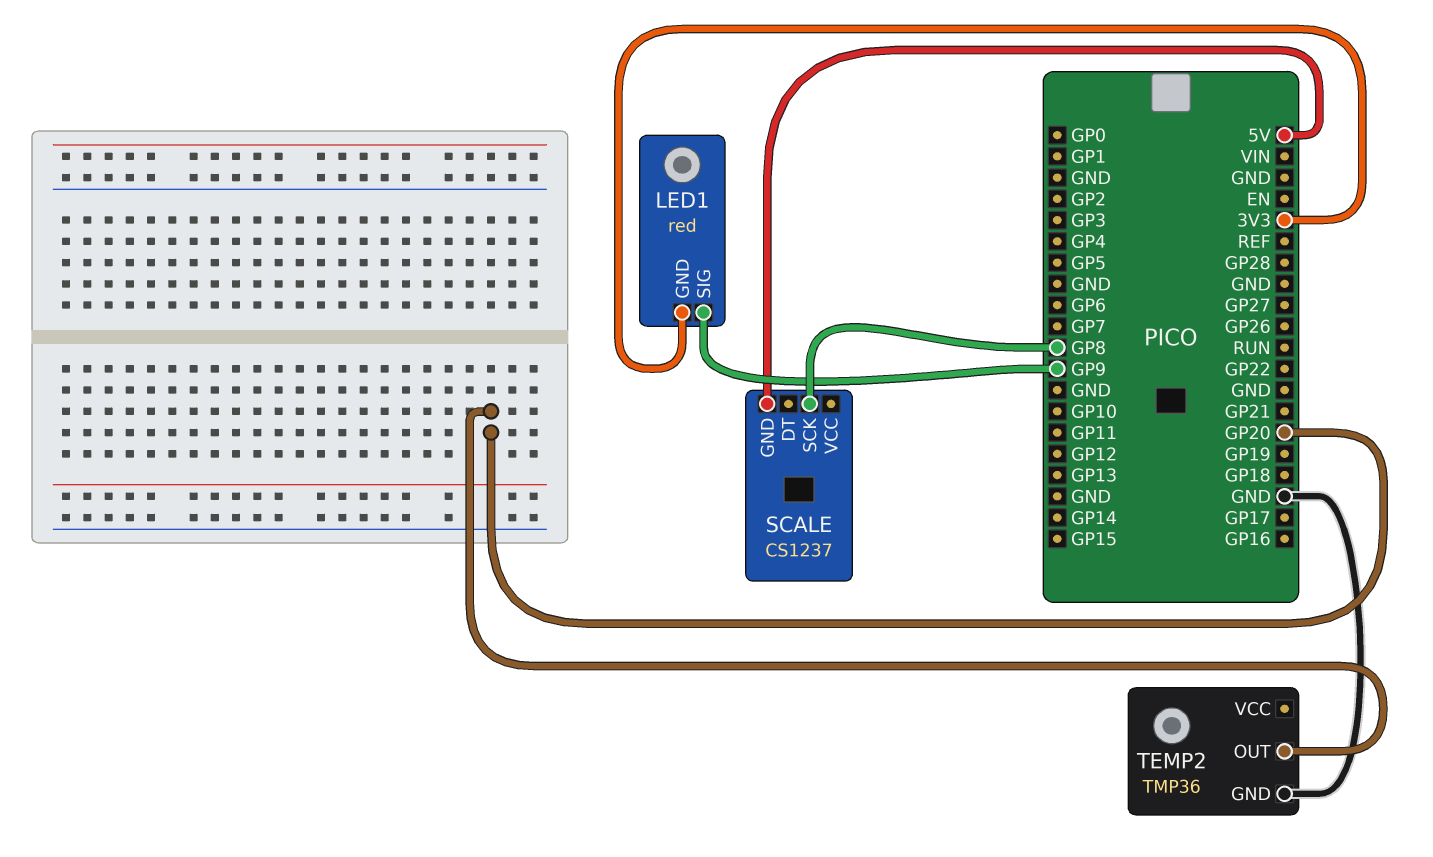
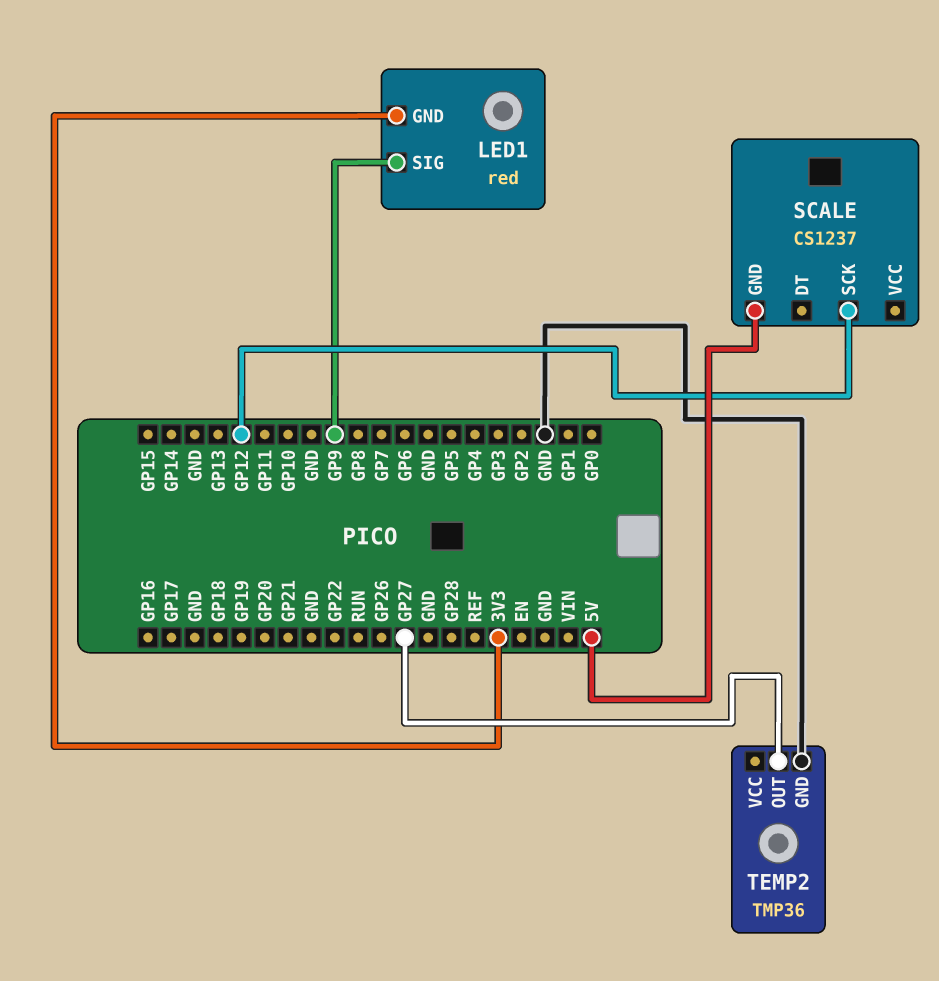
SCALE pin SCK: GP8 -> GP12
TEMP2 pin OUT: GP20 -> GP27

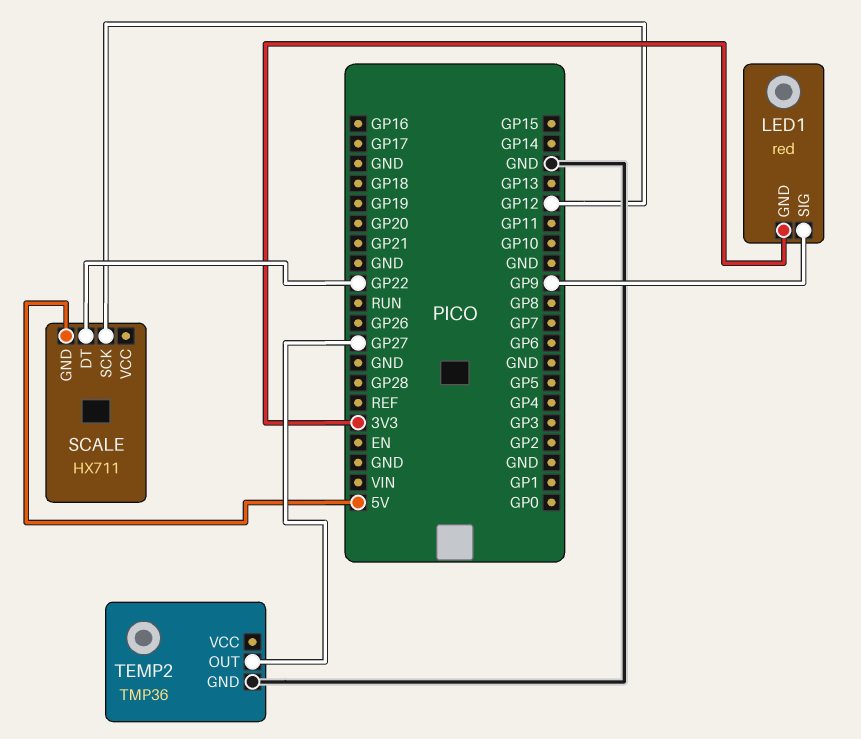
SCALE: CS1237 -> HX711
SCALE pin DT: none -> GP22

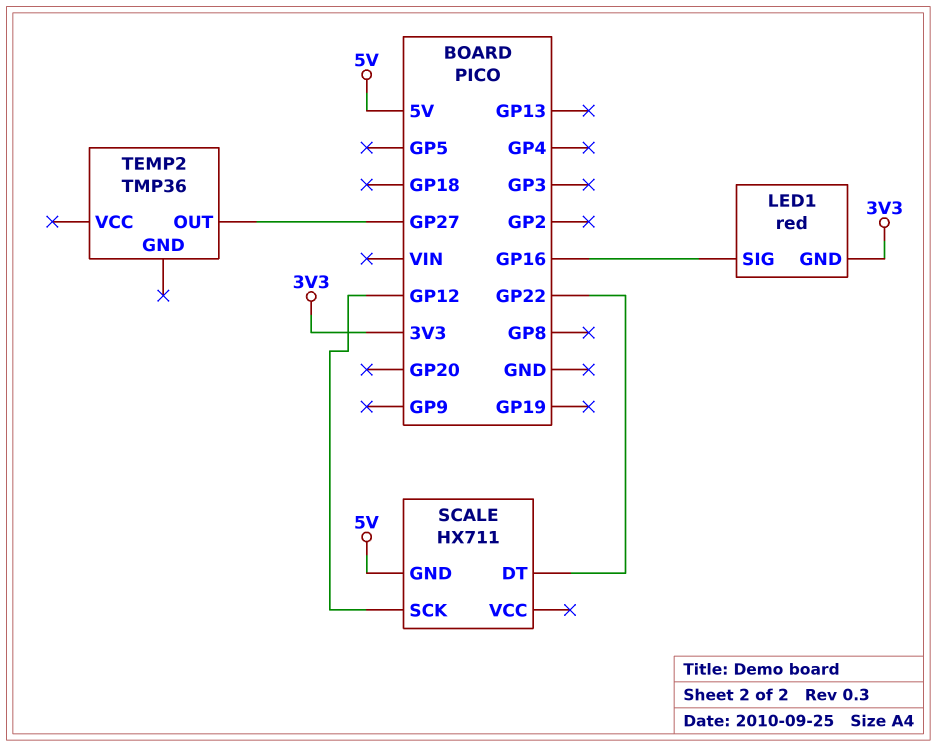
LED1 pin SIG: GP9 -> GP16
TEMP2 pin GND: GND -> none

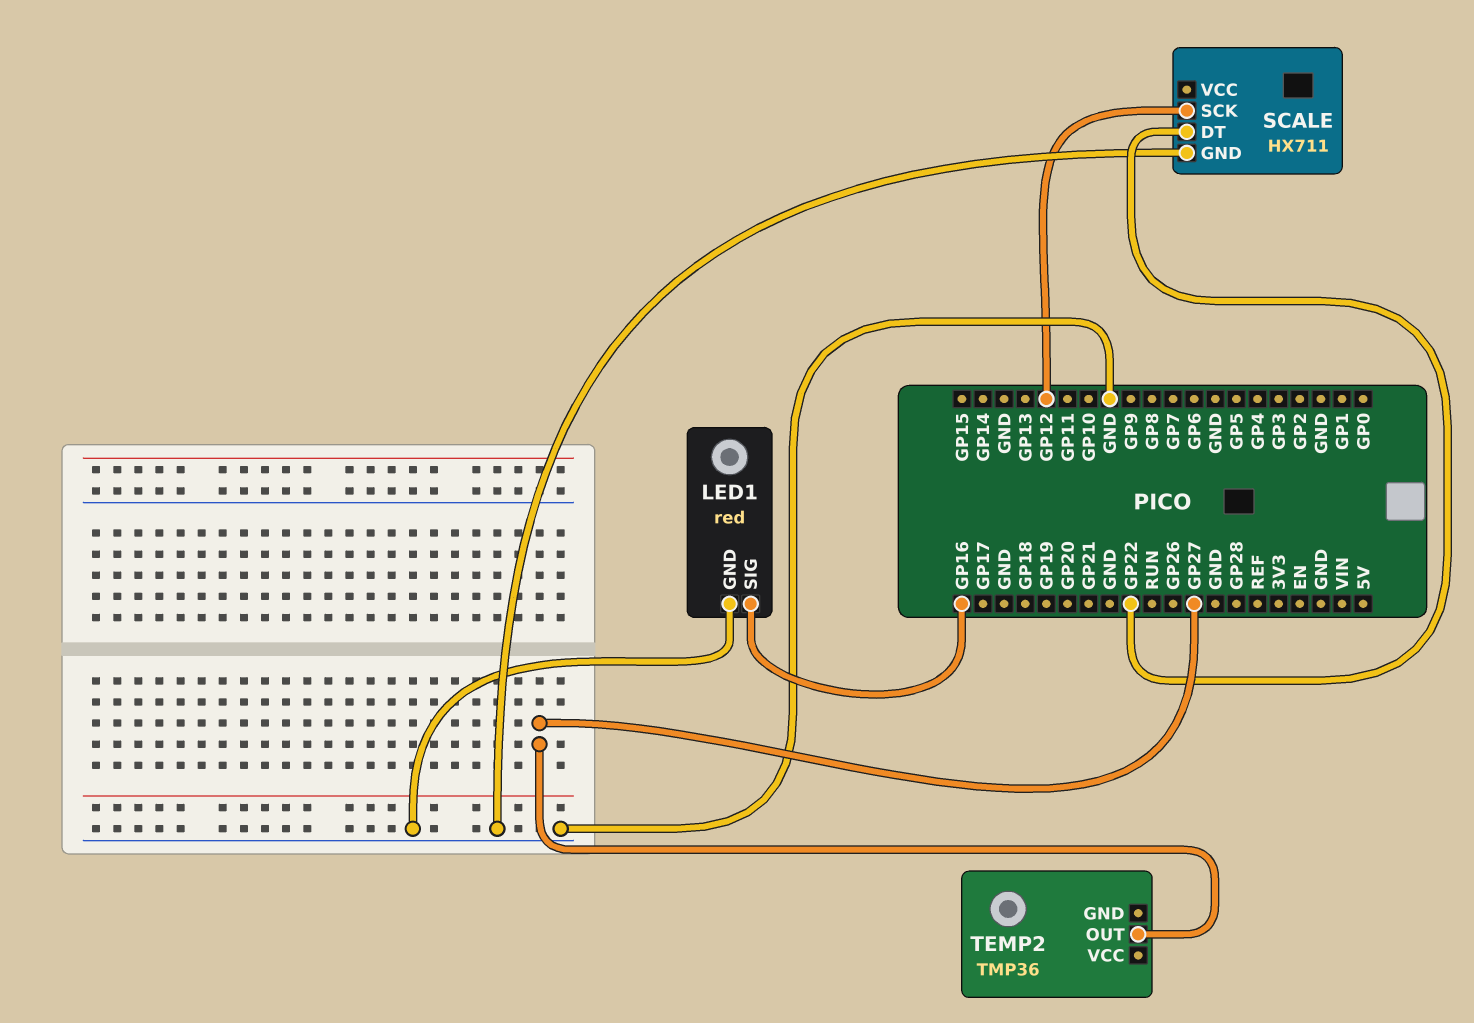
LED1 pin GND: 3V3 -> GND
SCALE pin GND: 5V -> GND

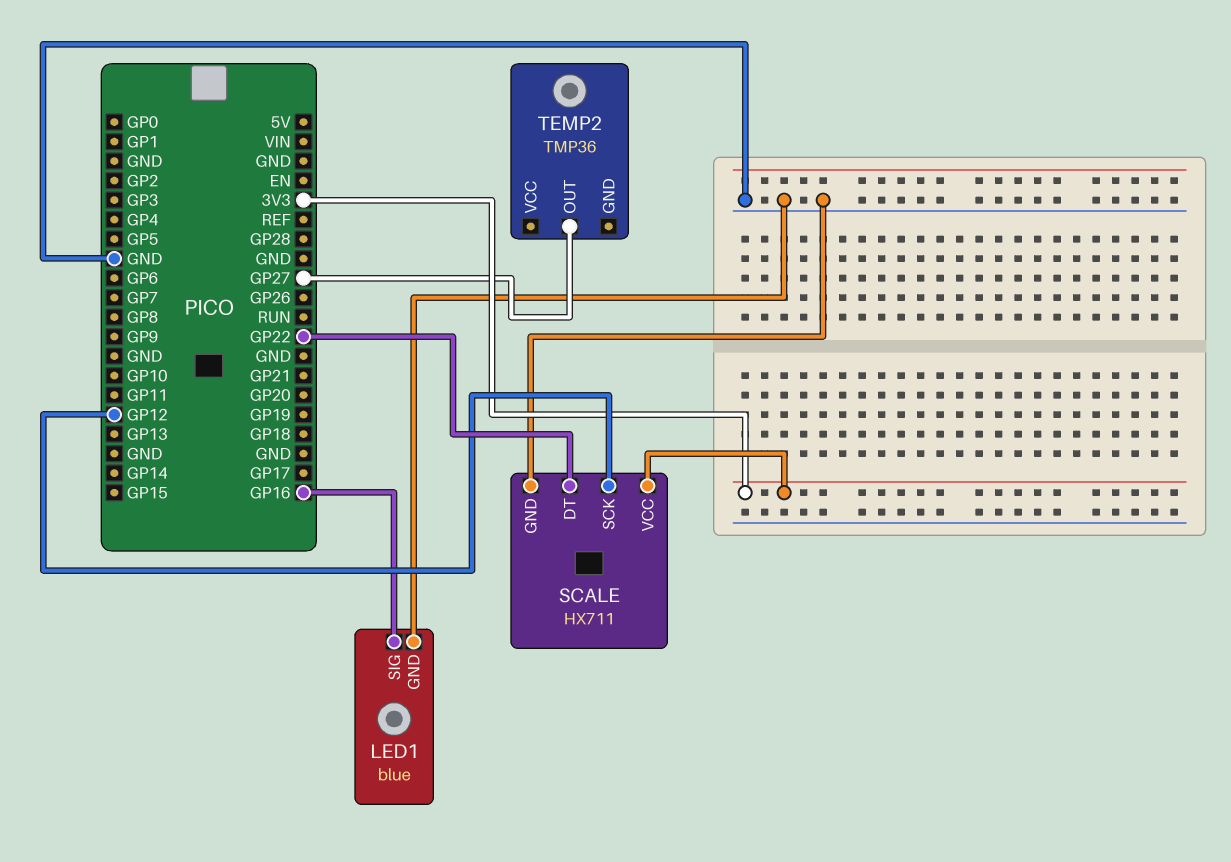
LED1: red -> blue
SCALE pin VCC: none -> 3V3

